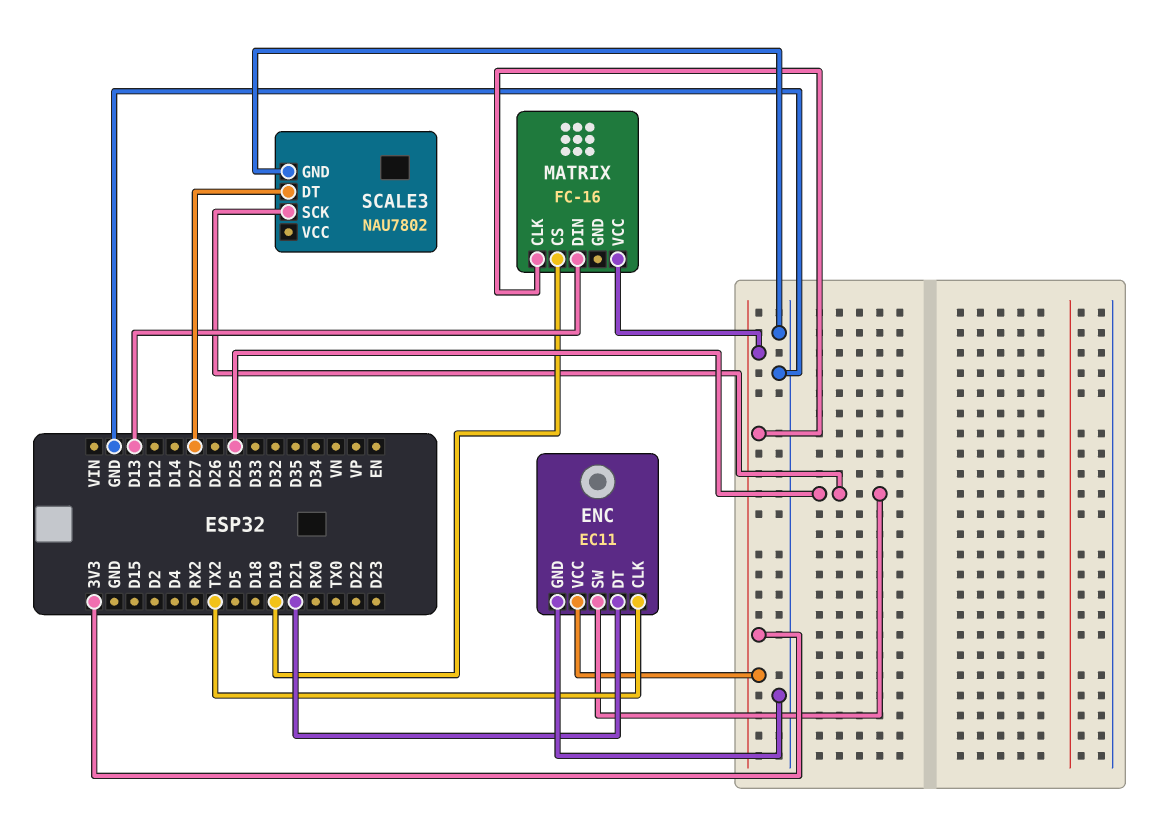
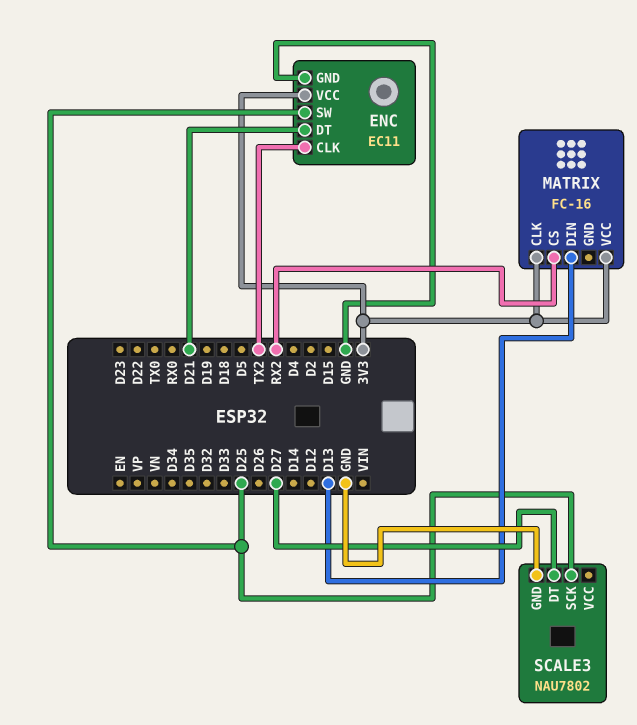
MATRIX pin CS: D19 -> RX2

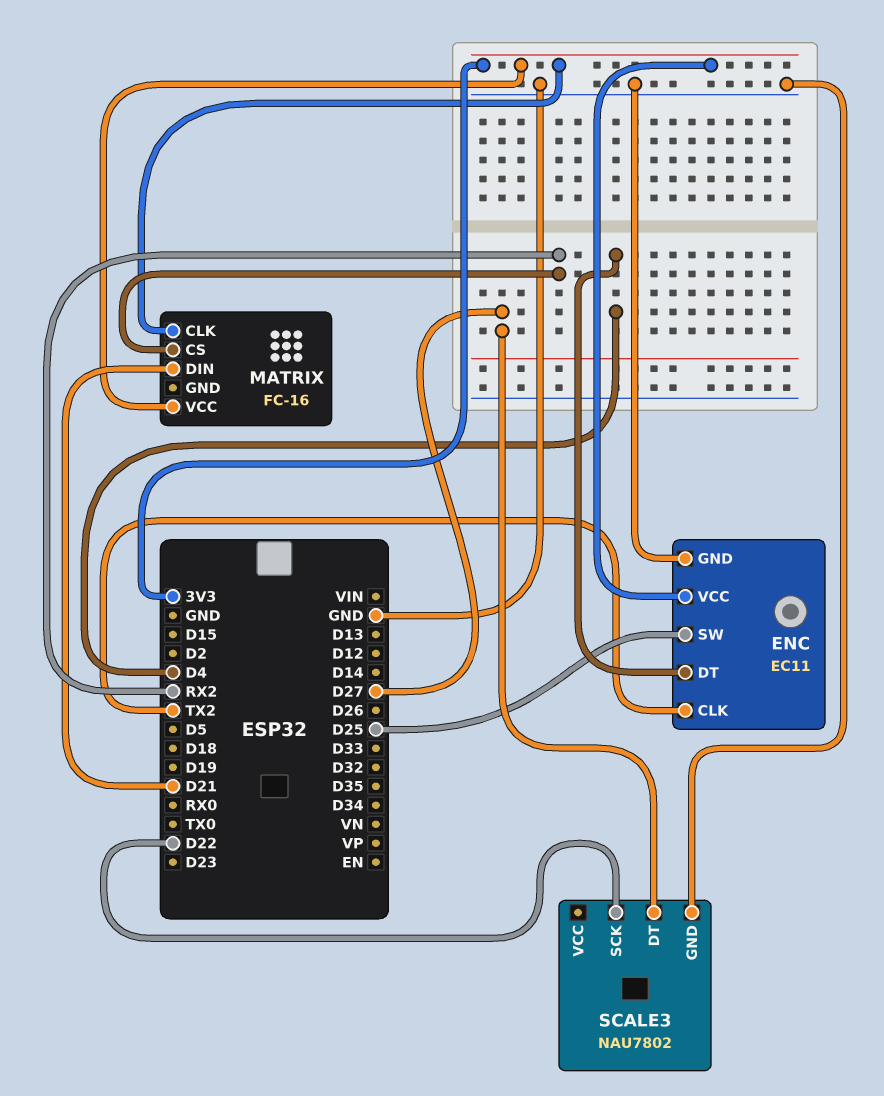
ENC pin DT: D21 -> D4
MATRIX pin DIN: D13 -> D21
SCALE3 pin SCK: D25 -> D22

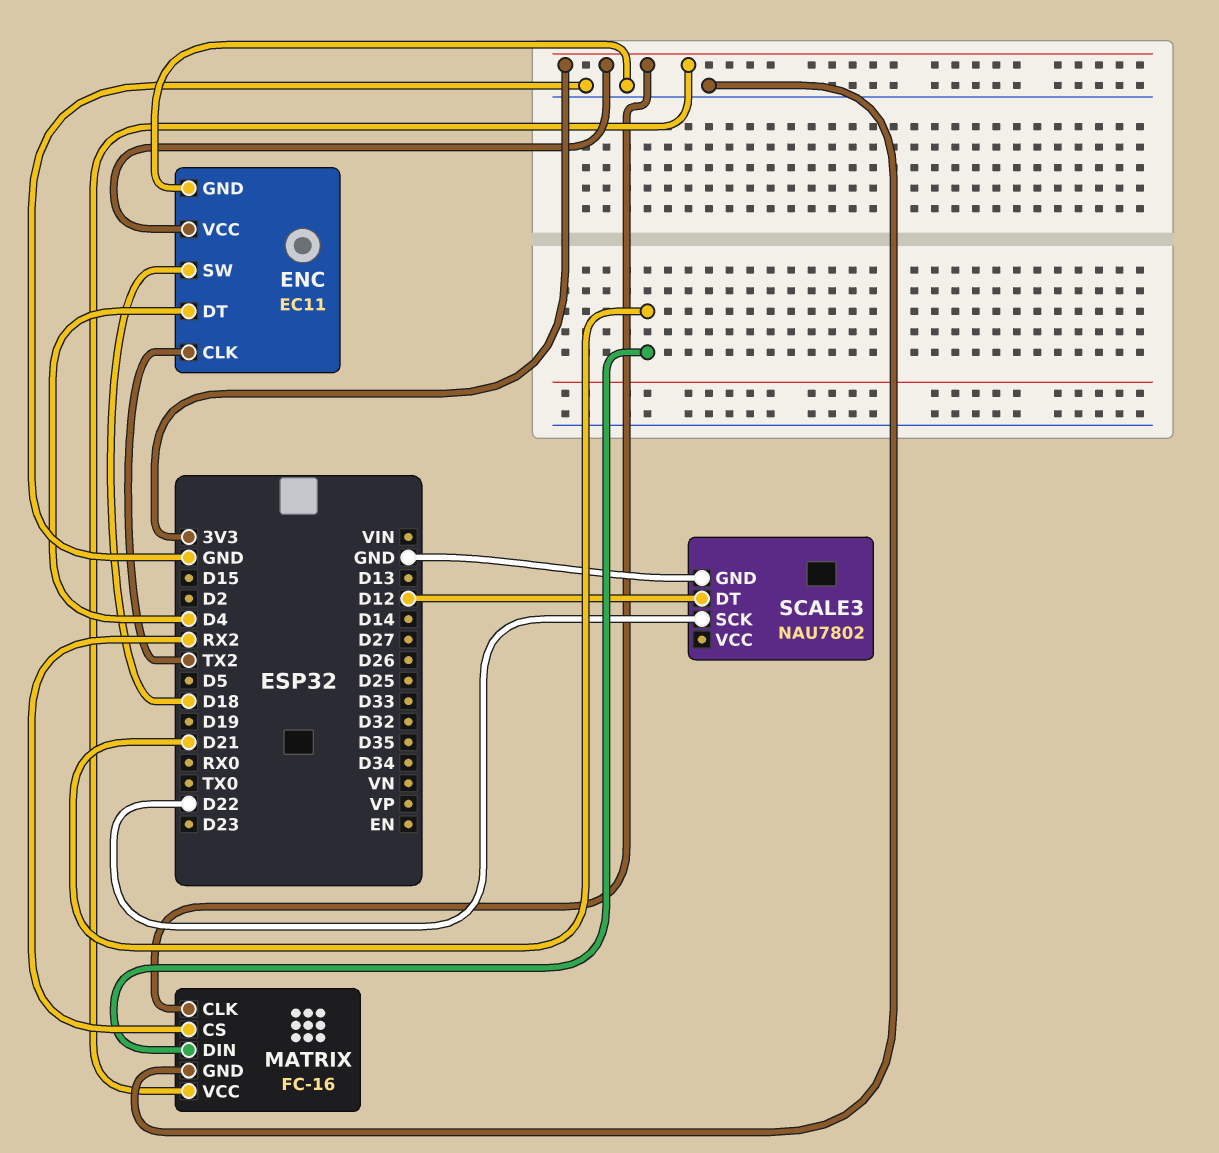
ENC pin SW: D25 -> D18
MATRIX pin GND: none -> GND
SCALE3 pin DT: D27 -> D12

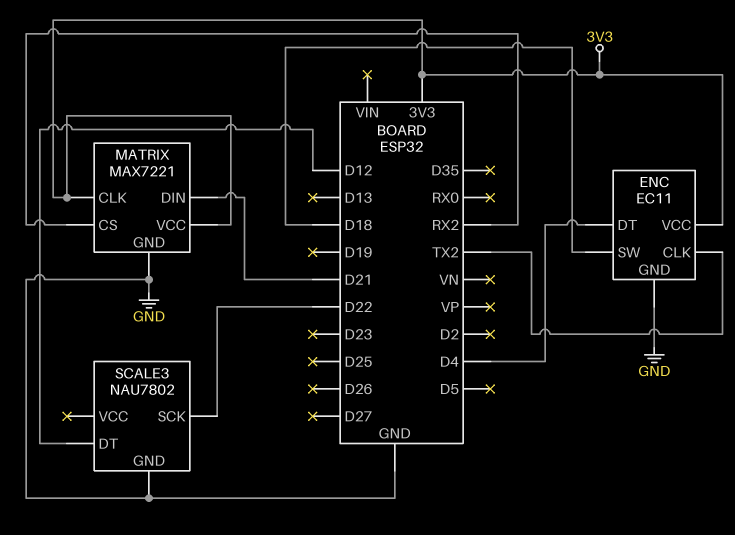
MATRIX: FC-16 -> MAX7221

